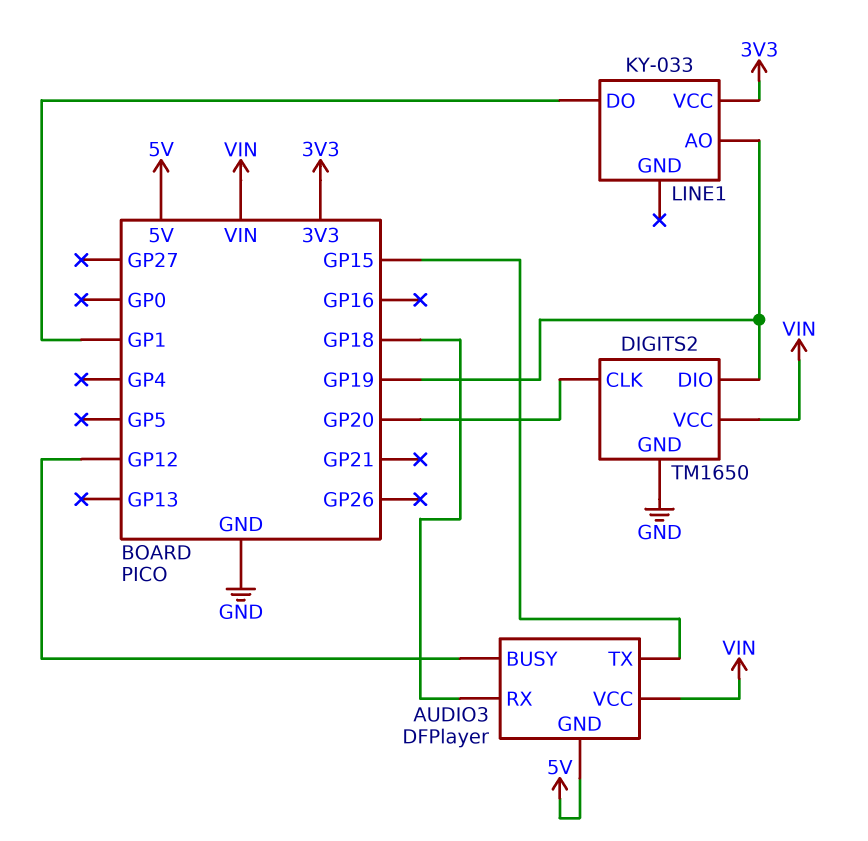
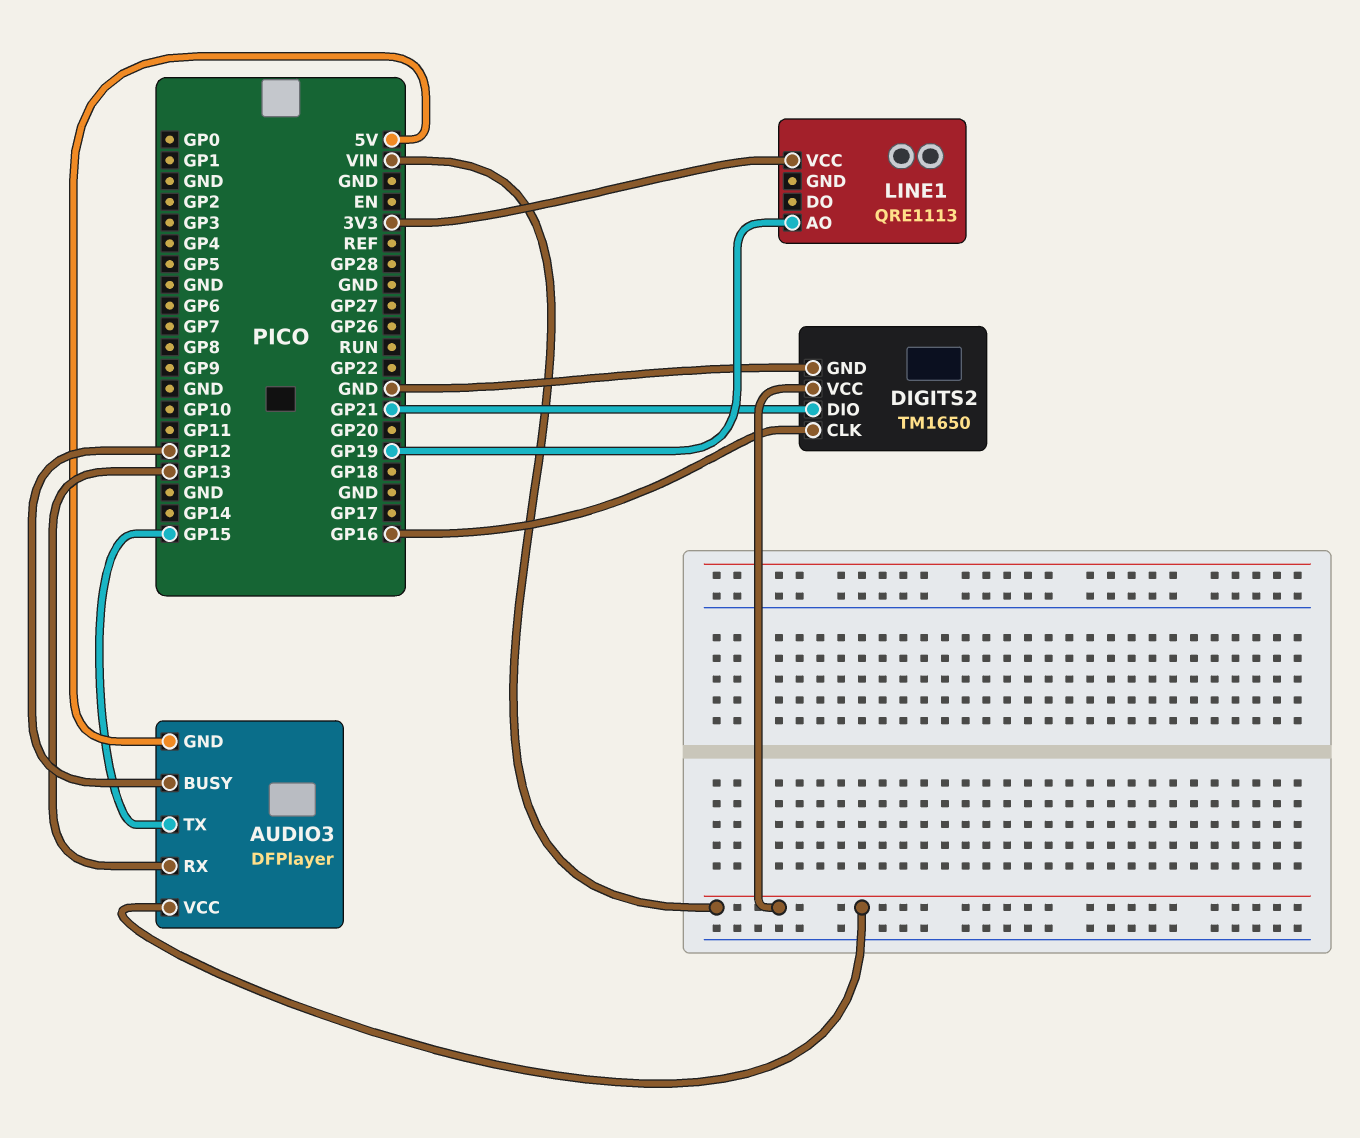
AUDIO3 pin RX: GP18 -> GP13
DIGITS2 pin CLK: GP20 -> GP16
DIGITS2 pin DIO: GP19 -> GP21
LINE1: KY-033 -> QRE1113
LINE1 pin DO: GP1 -> none

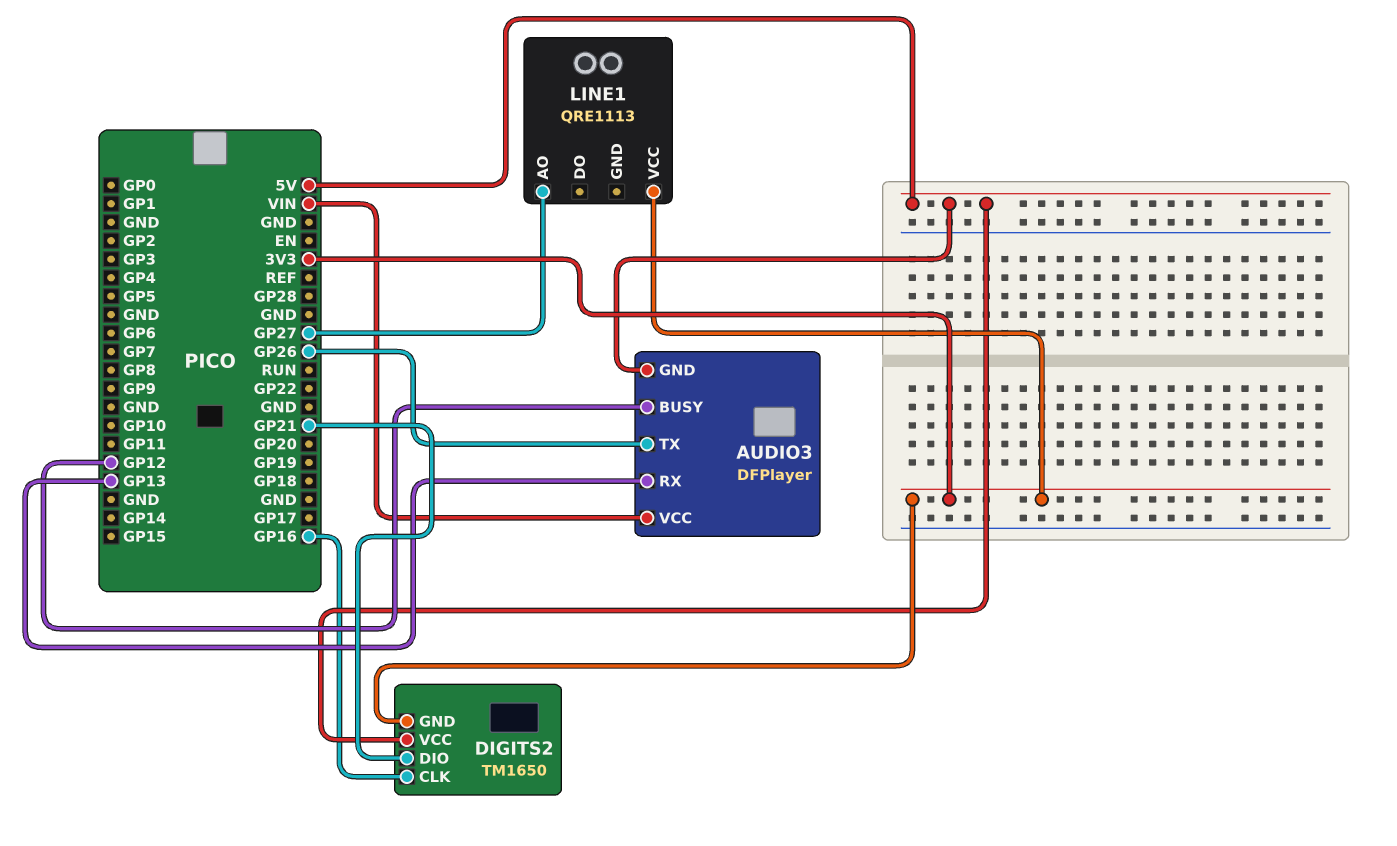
AUDIO3 pin TX: GP15 -> GP26
DIGITS2 pin GND: GND -> 3V3
DIGITS2 pin VCC: VIN -> 5V
LINE1 pin AO: GP19 -> GP27

